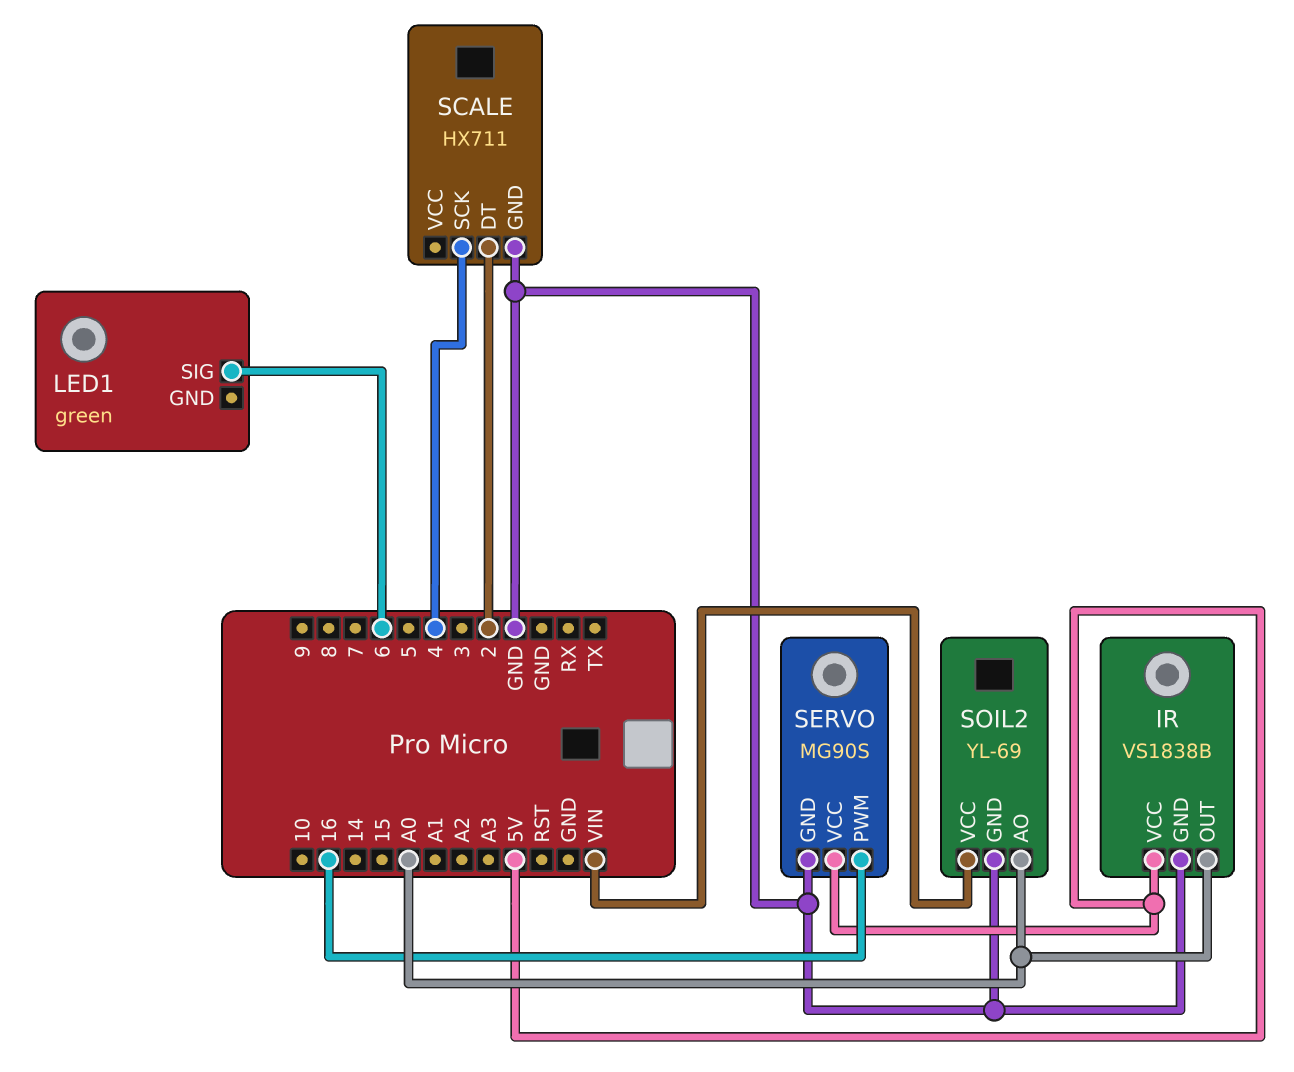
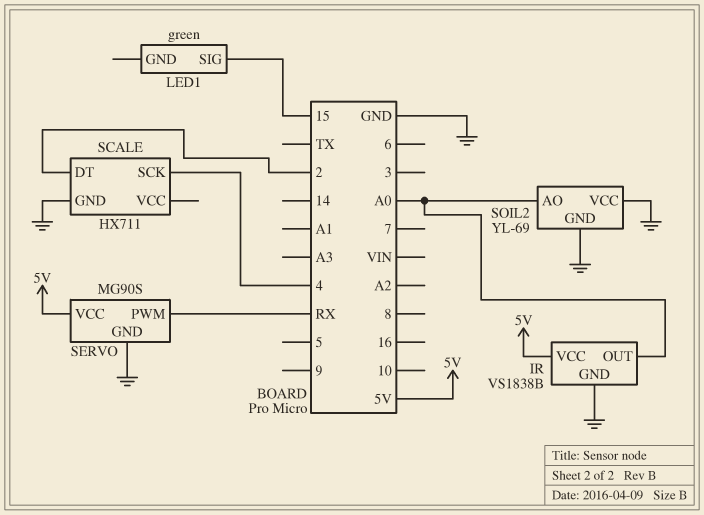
LED1 pin SIG: 6 -> 15
SERVO pin PWM: 16 -> RX
SOIL2 pin VCC: VIN -> GND

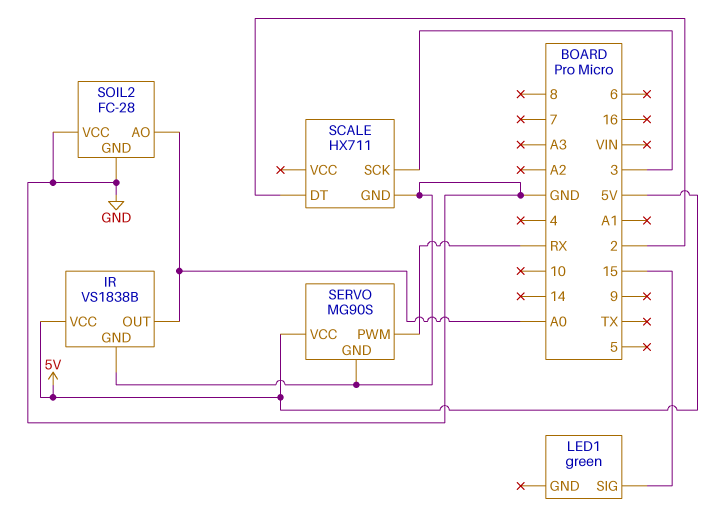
SCALE pin SCK: 4 -> 3
SOIL2: YL-69 -> FC-28

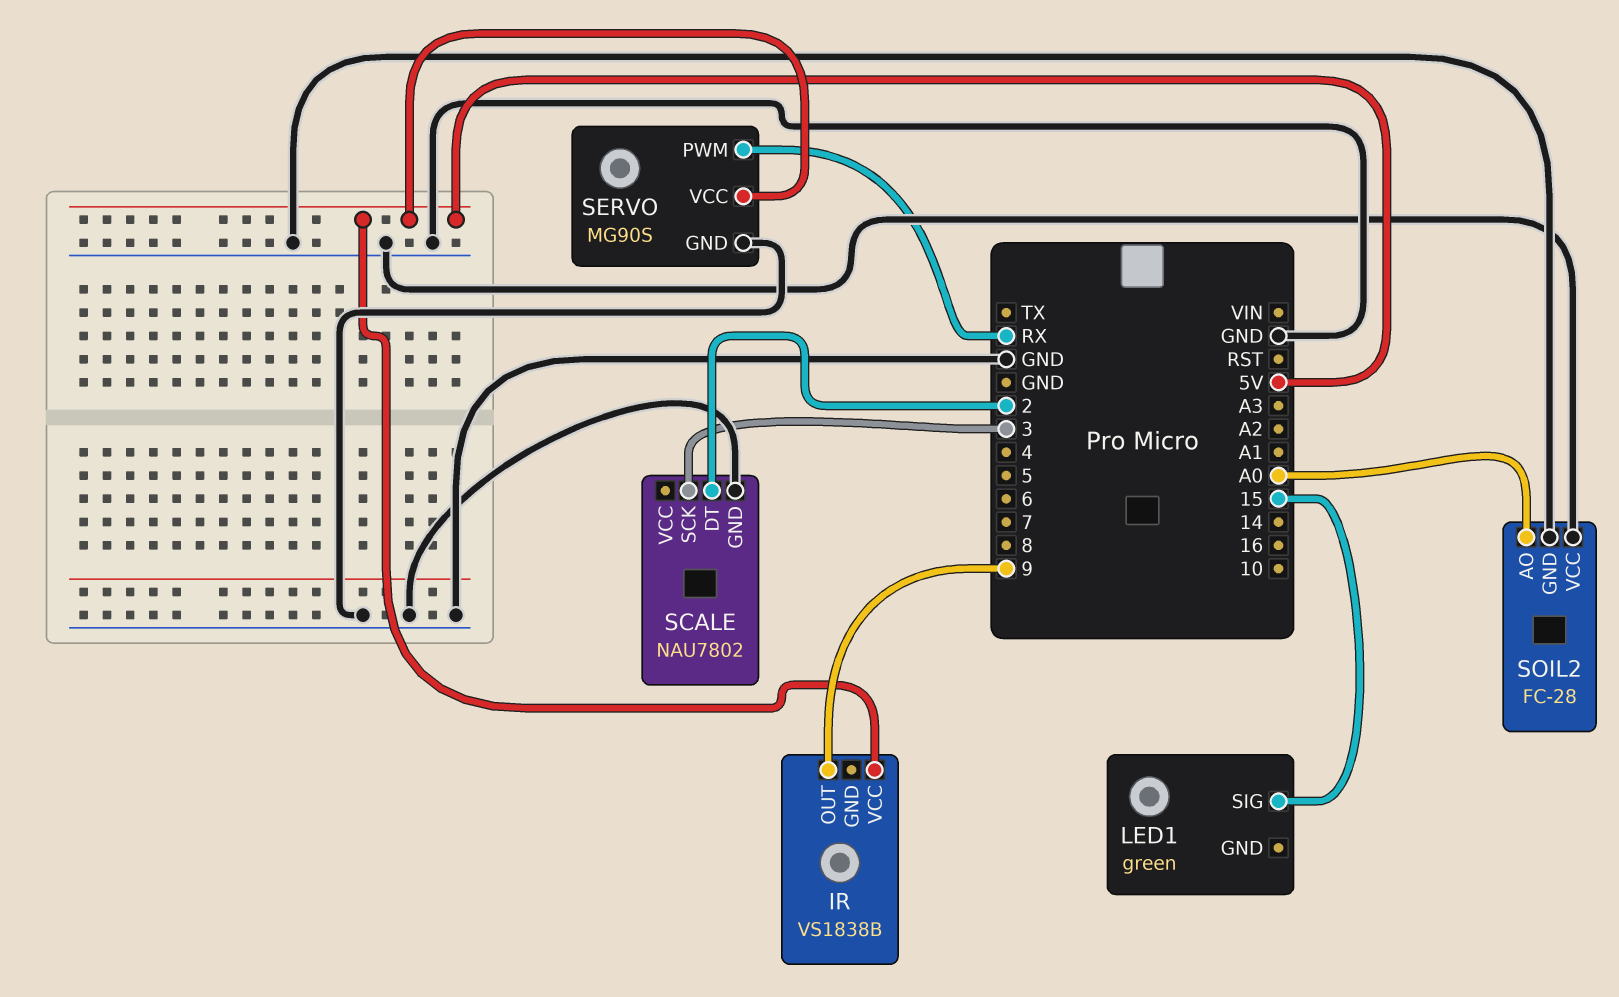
IR pin GND: GND -> none
IR pin OUT: A0 -> 9
SCALE: HX711 -> NAU7802

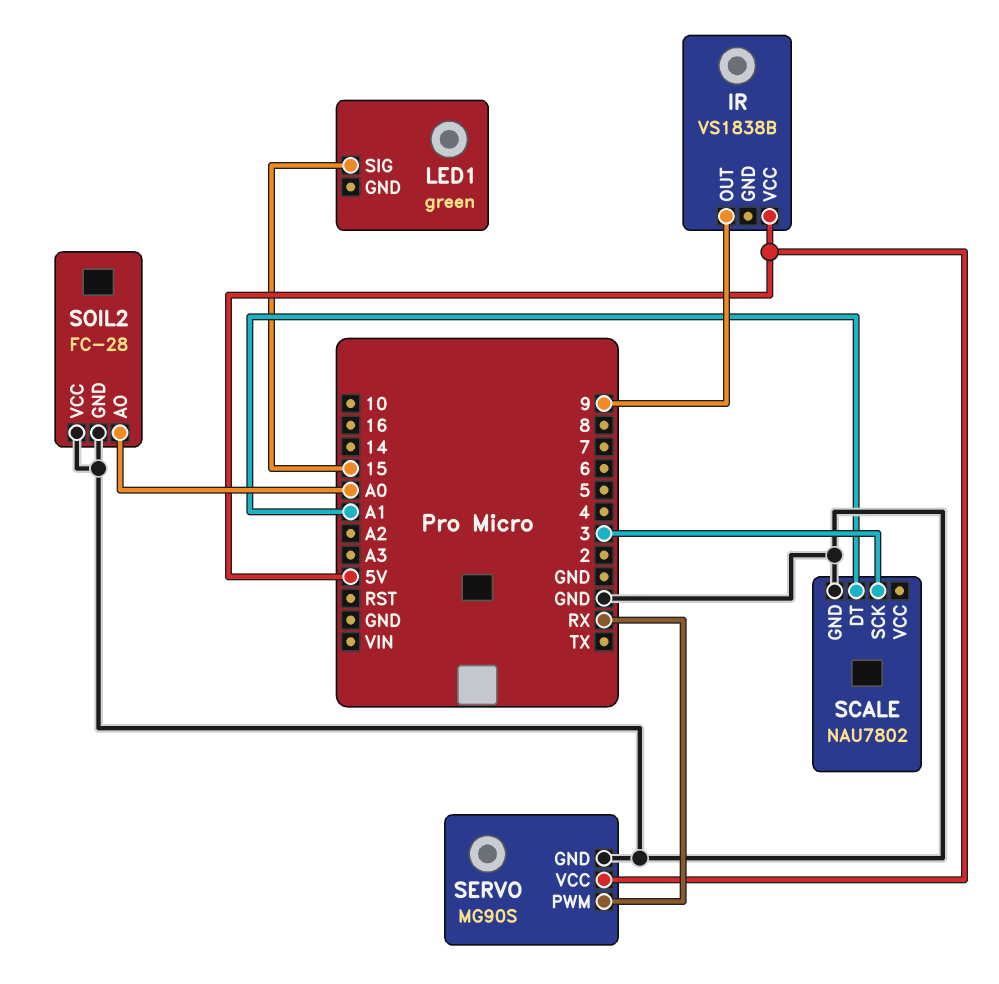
SCALE pin DT: 2 -> A1

